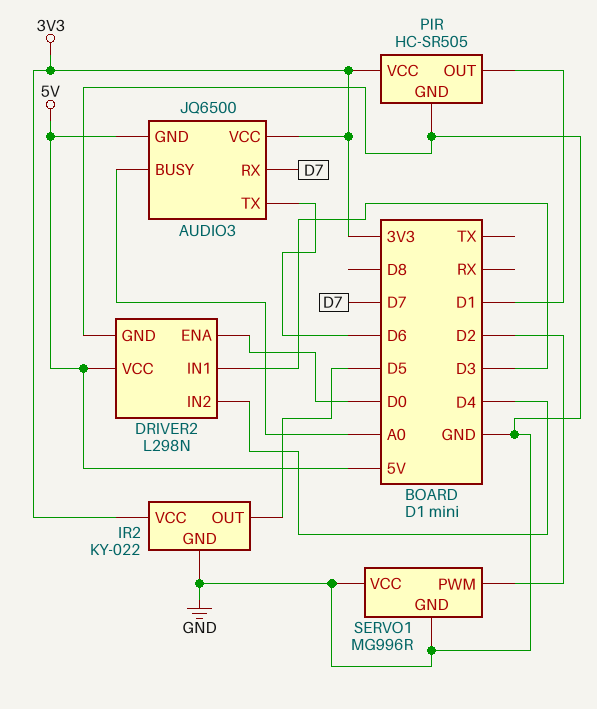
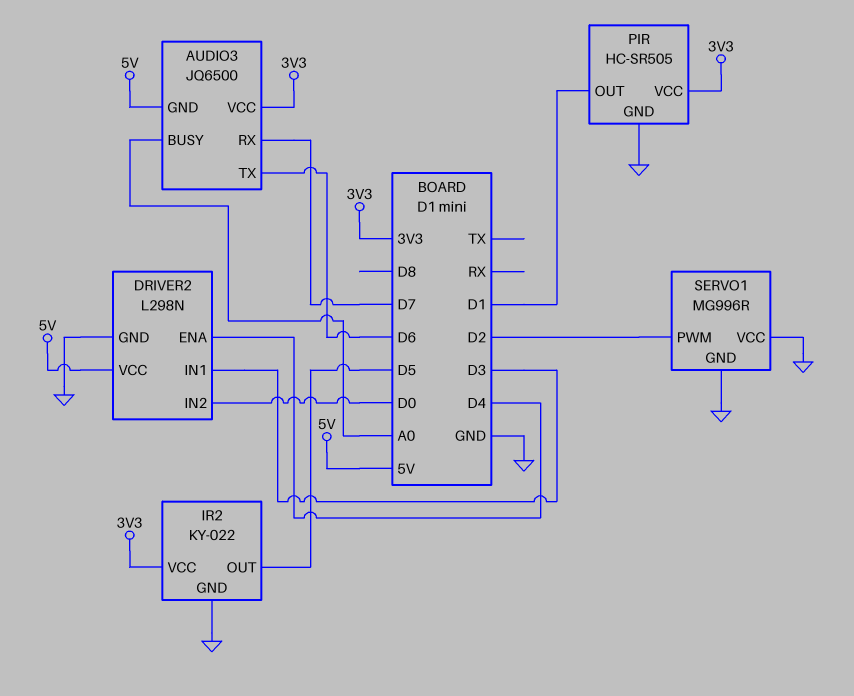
DRIVER2 pin ENA: D0 -> D4
DRIVER2 pin IN2: D4 -> D0

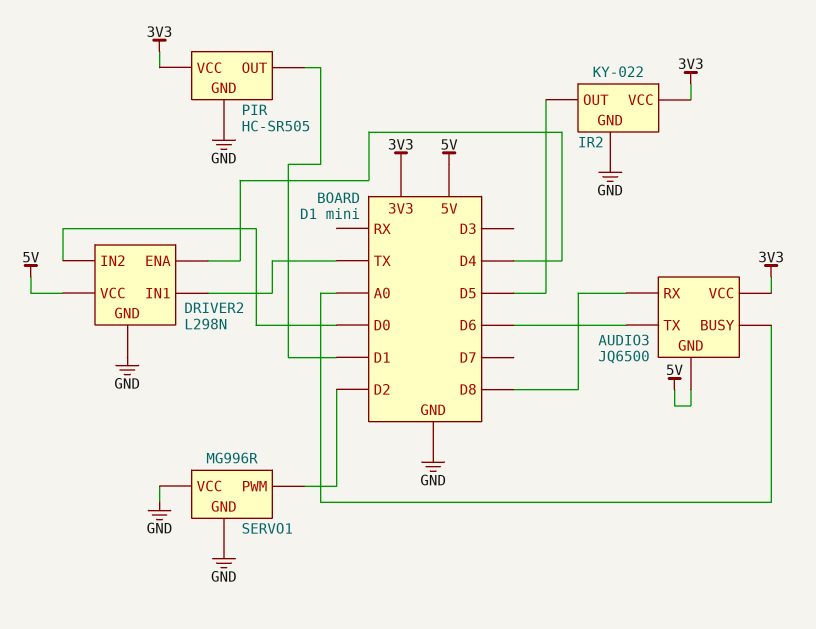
AUDIO3 pin RX: D7 -> D8
DRIVER2 pin IN1: D3 -> TX

